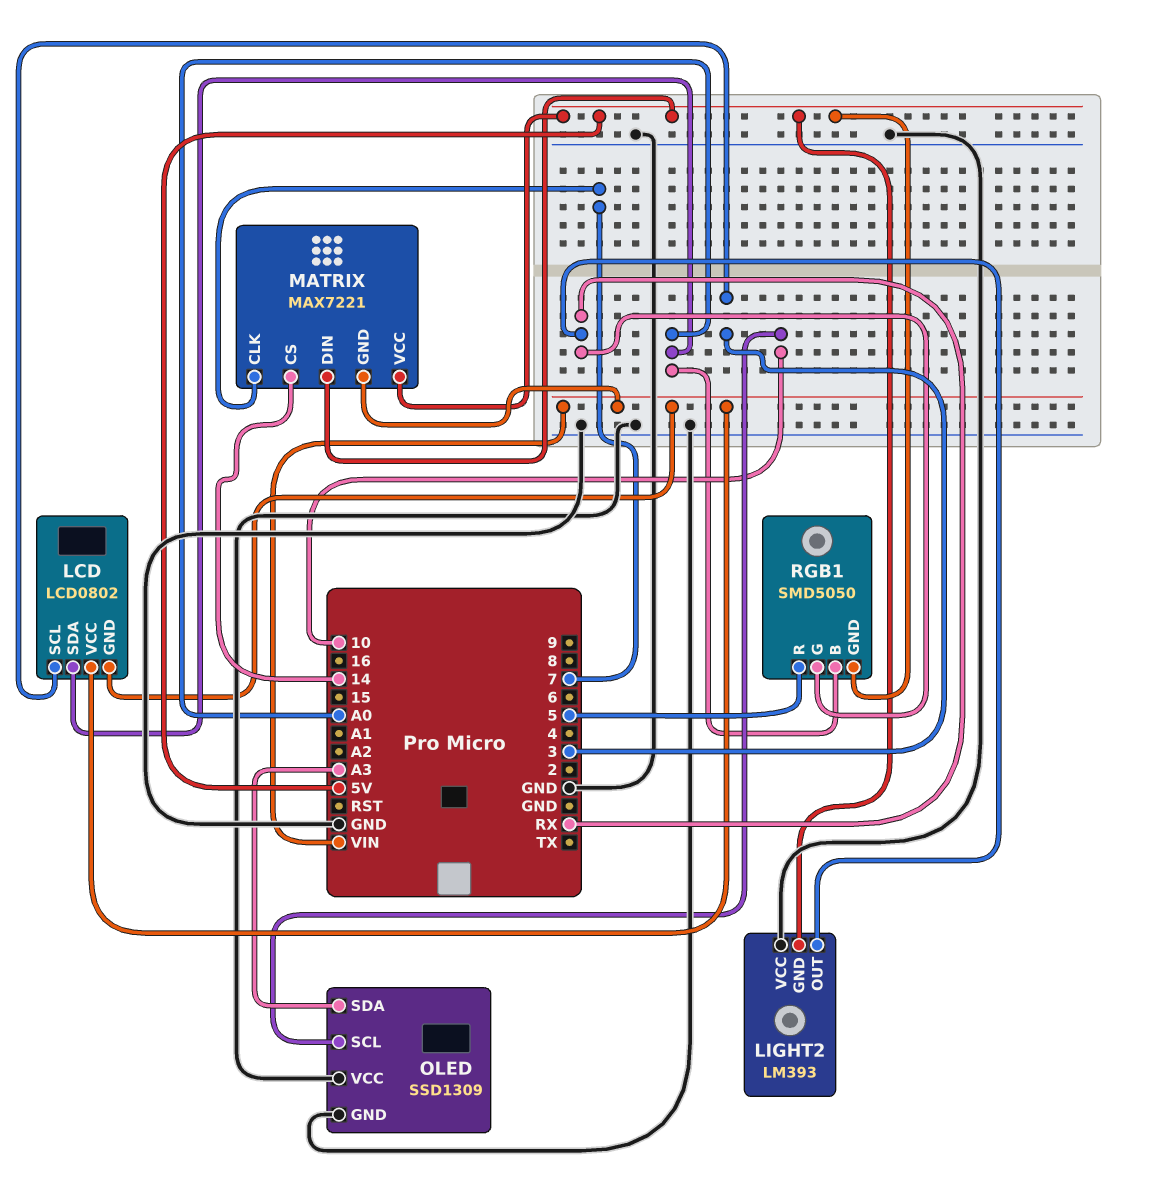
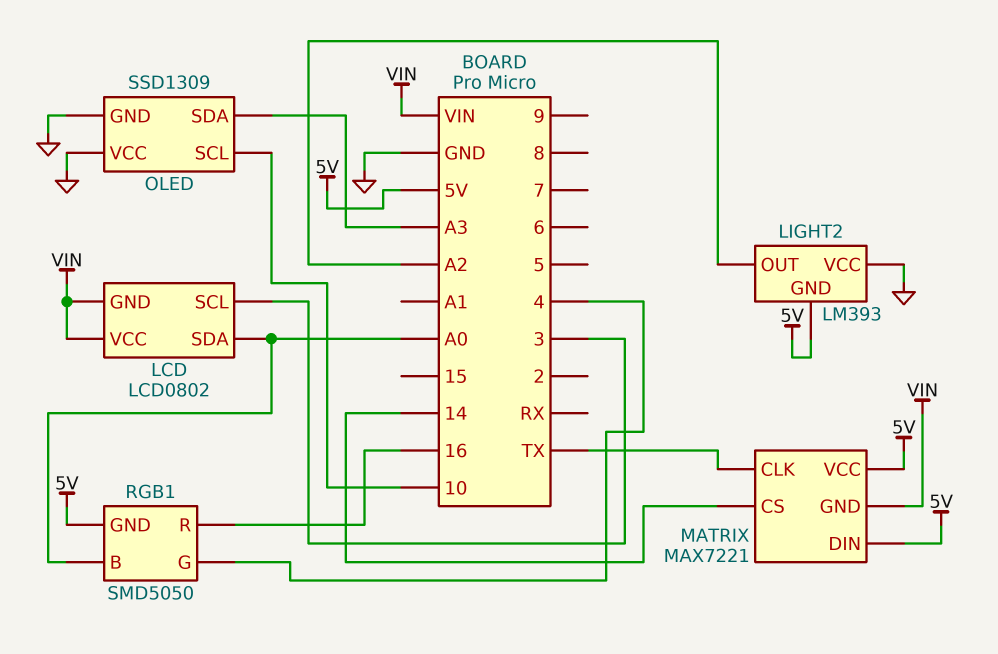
LIGHT2 pin OUT: RX -> A2
MATRIX pin CLK: 7 -> TX
RGB1 pin G: RX -> 4
RGB1 pin R: 5 -> 16

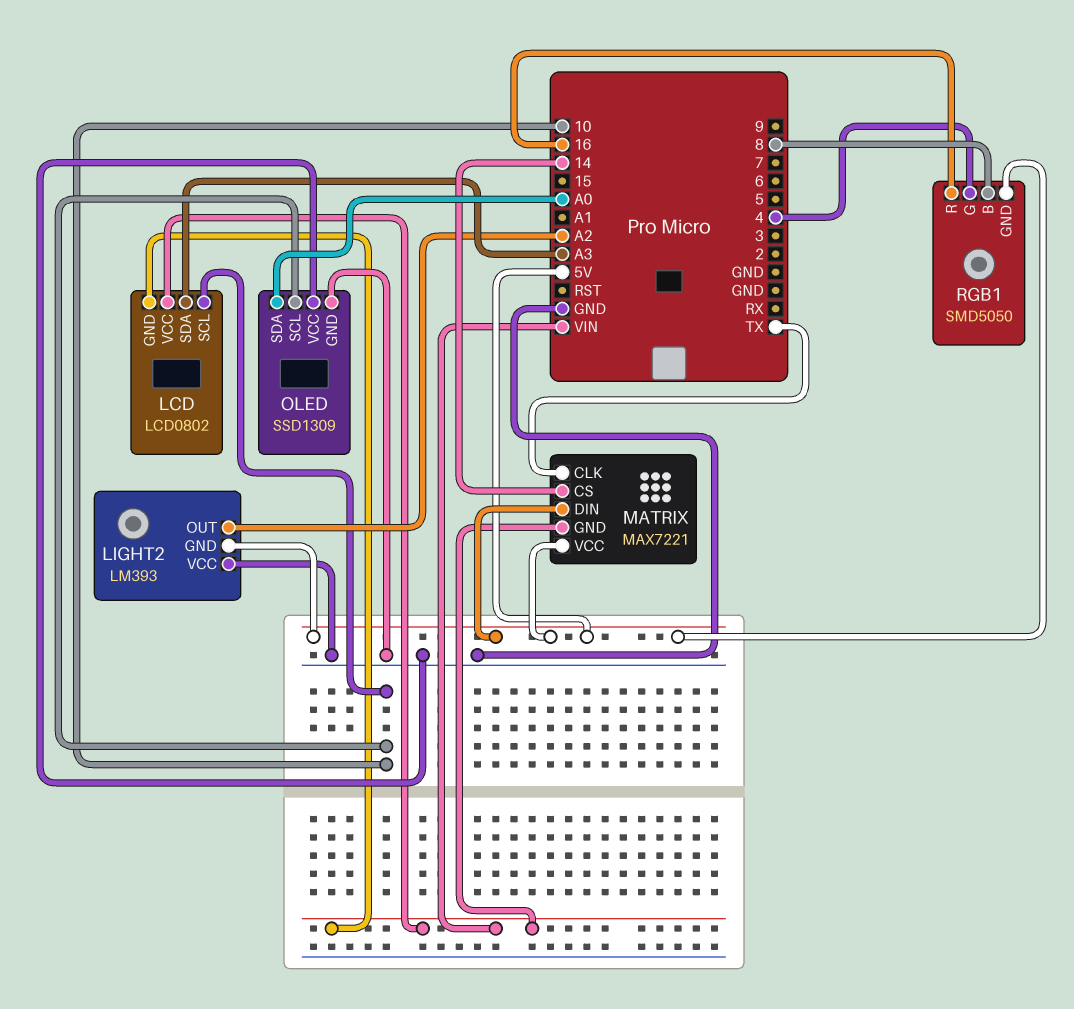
LCD pin SCL: 3 -> 10
LCD pin SDA: A0 -> A3
OLED pin SDA: A3 -> A0
RGB1 pin B: A0 -> 8

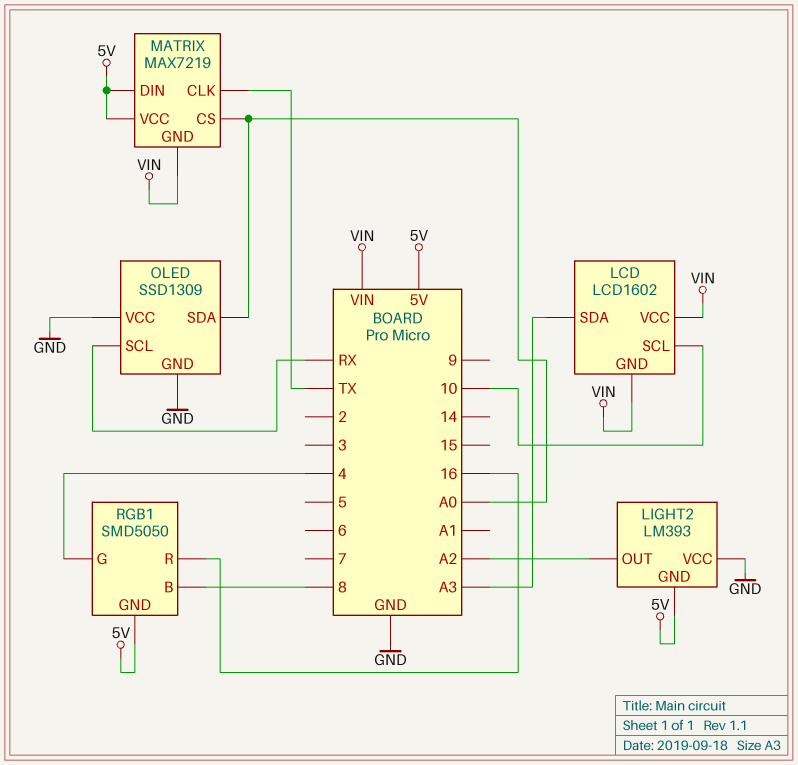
LCD: LCD0802 -> LCD1602
MATRIX: MAX7221 -> MAX7219
MATRIX pin CS: 14 -> A0
OLED pin SCL: 10 -> RX

